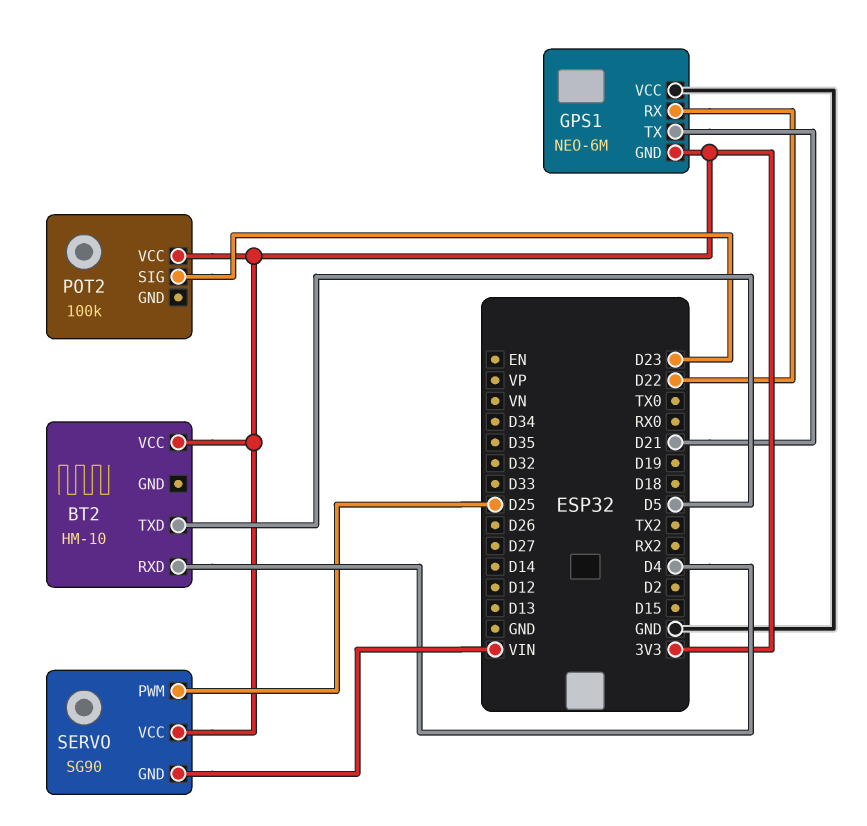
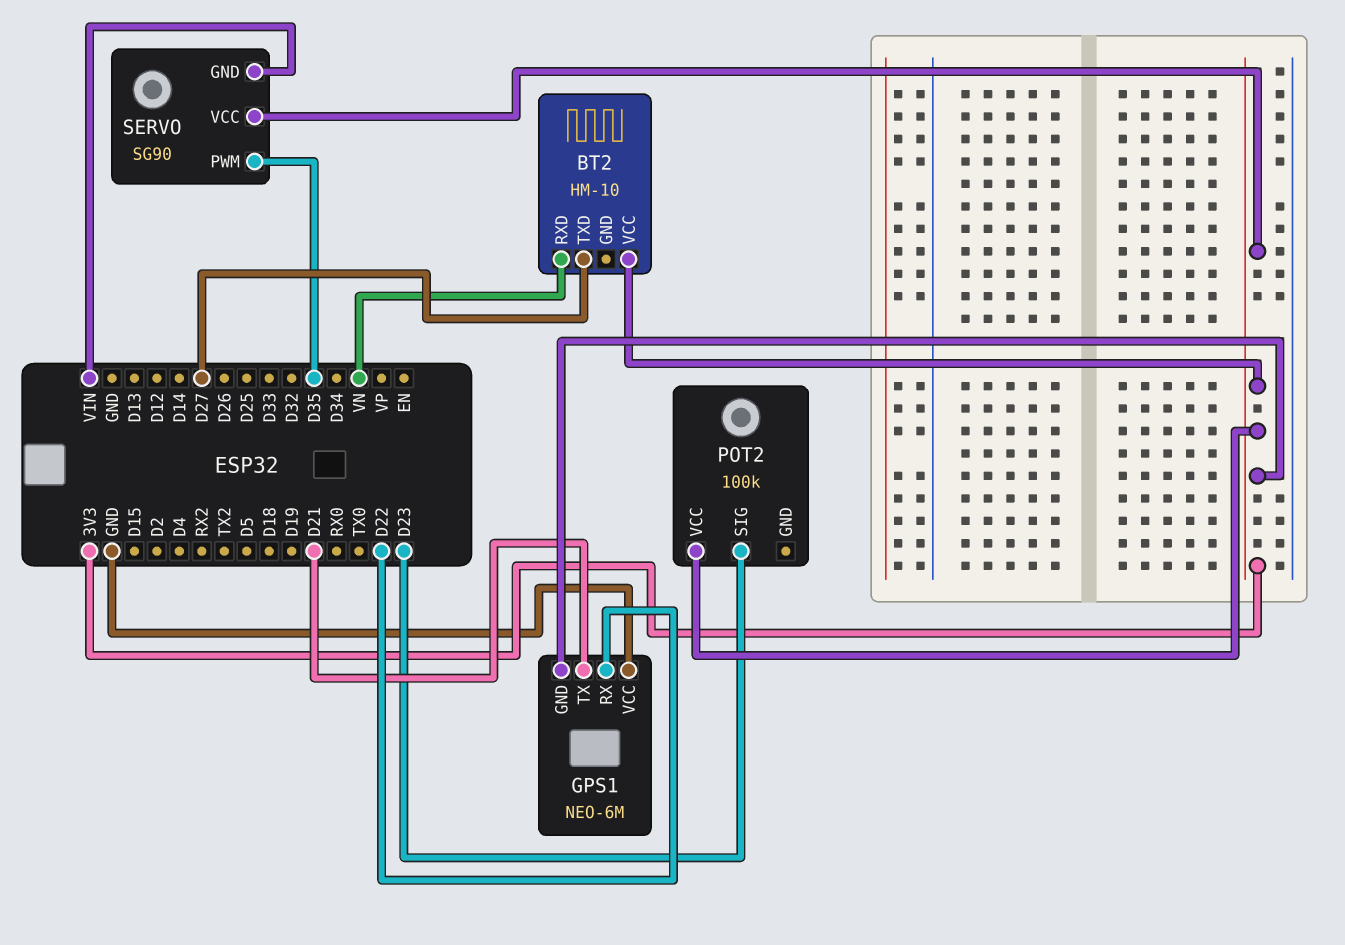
BT2 pin RXD: D4 -> VN
BT2 pin TXD: D5 -> D27
SERVO pin PWM: D25 -> D35

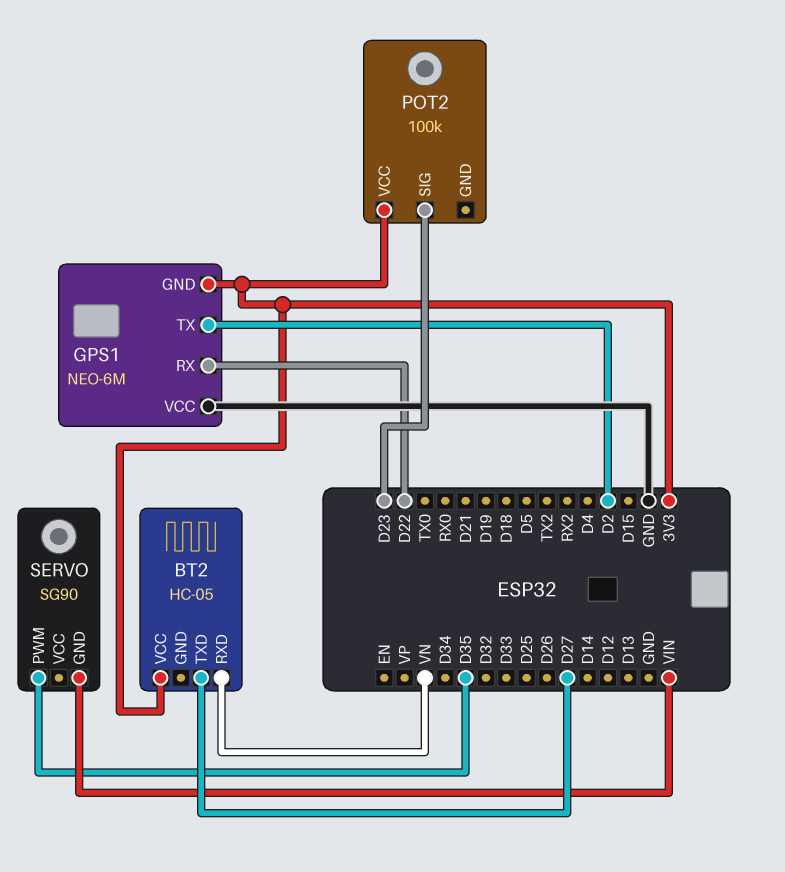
BT2: HM-10 -> HC-05
GPS1 pin TX: D21 -> D2
SERVO pin VCC: 3V3 -> none

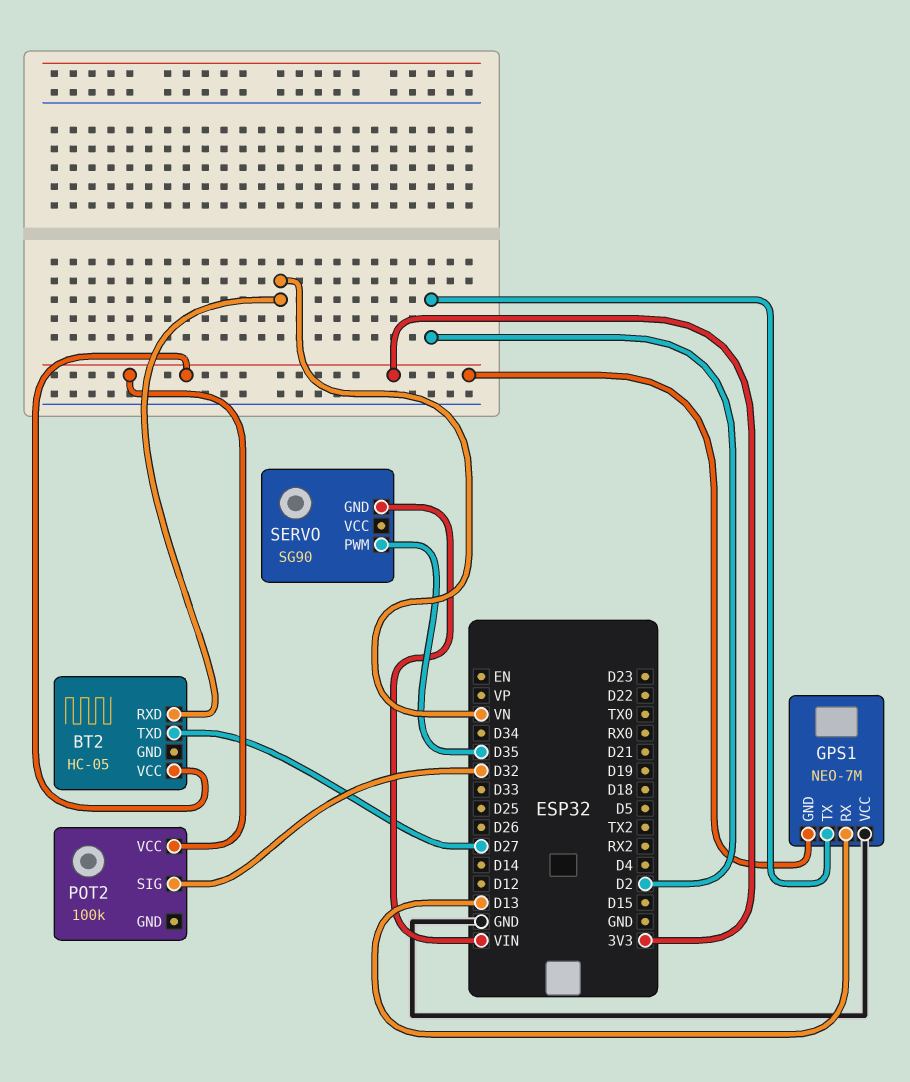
GPS1: NEO-6M -> NEO-7M
GPS1 pin RX: D22 -> D13
POT2 pin SIG: D23 -> D32

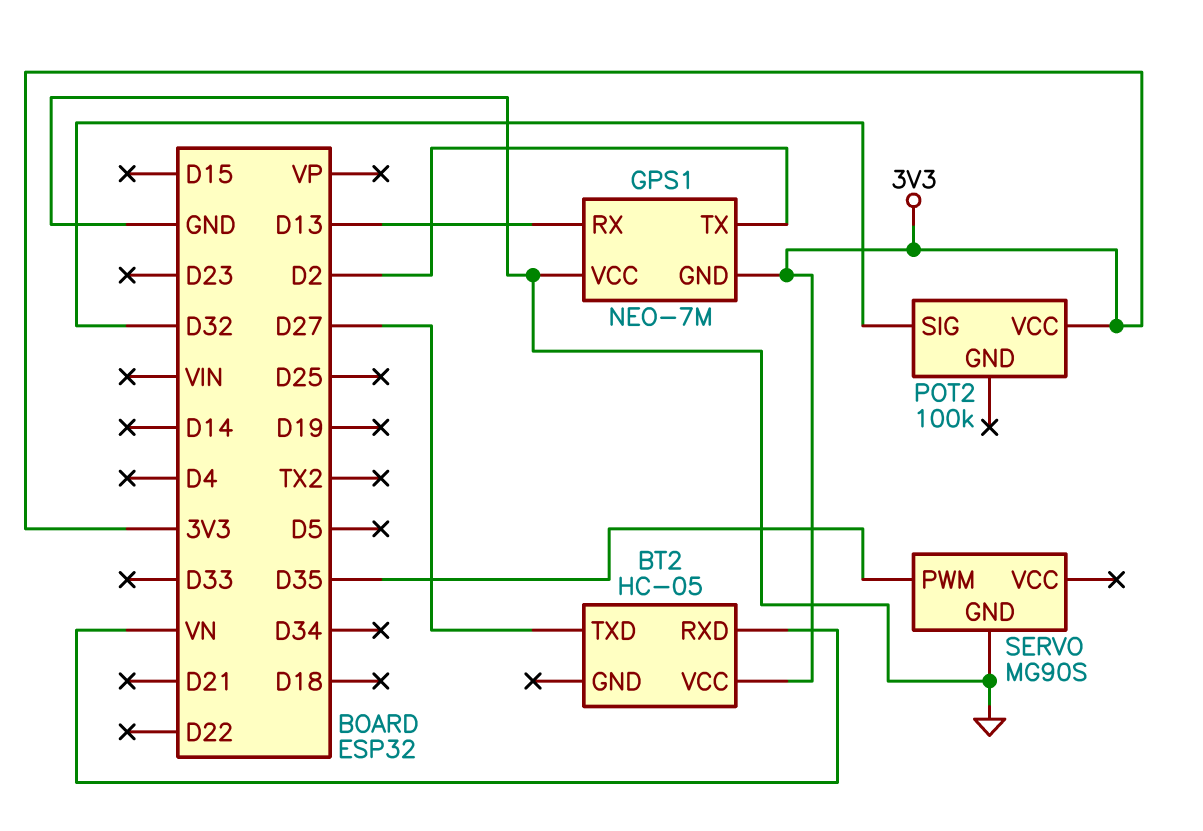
SERVO: SG90 -> MG90S
SERVO pin GND: VIN -> GND

